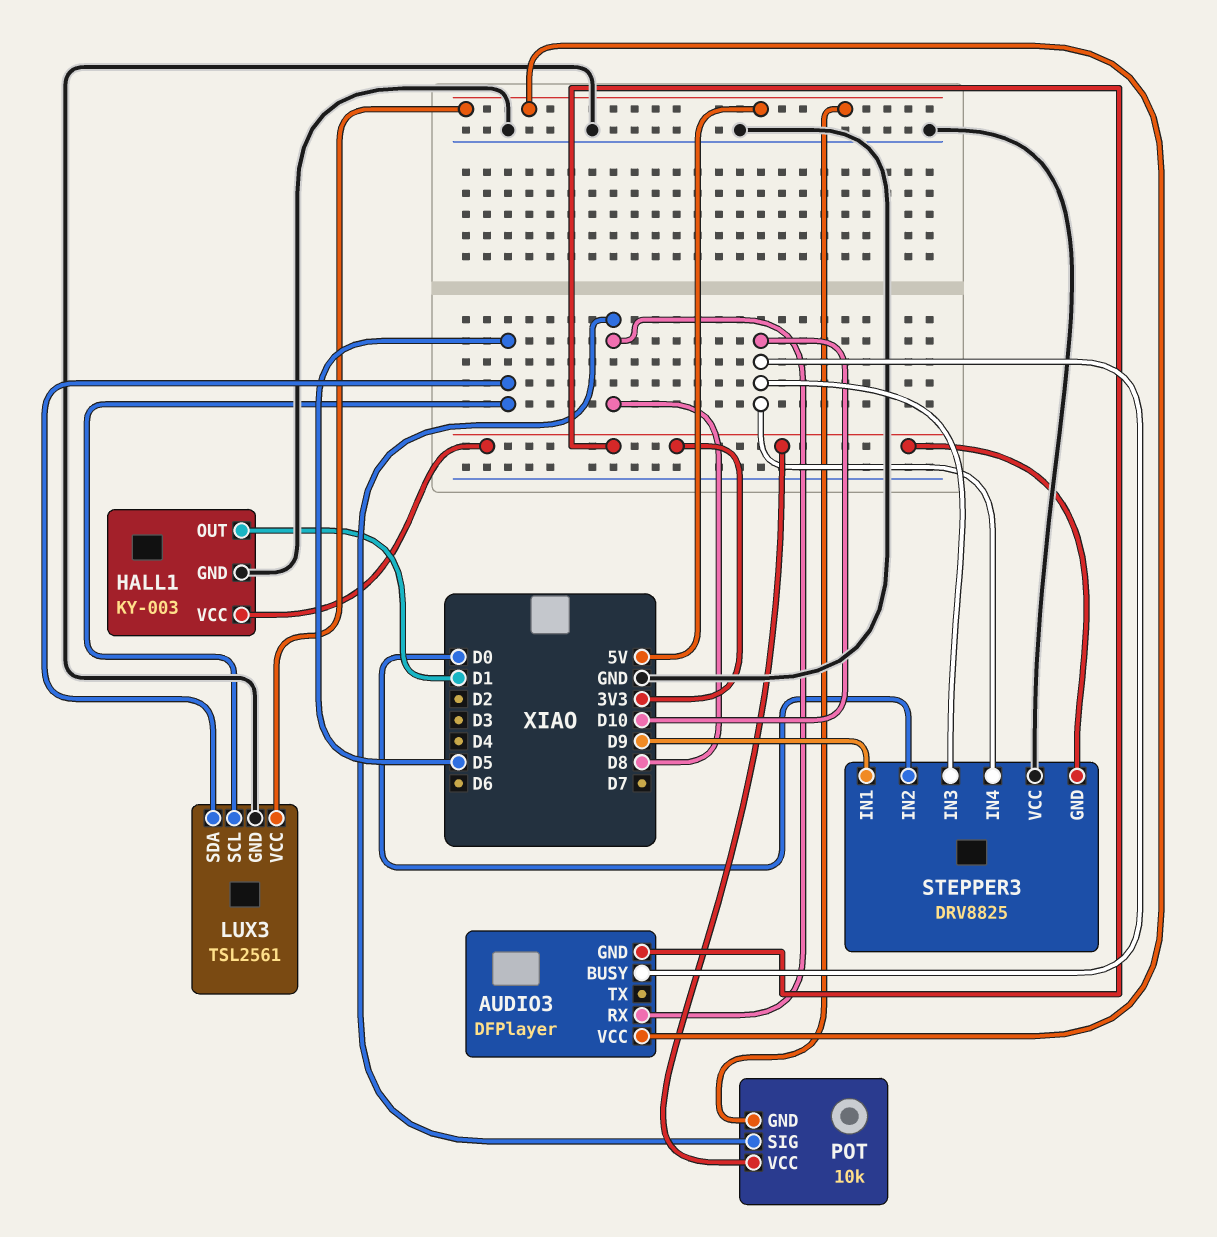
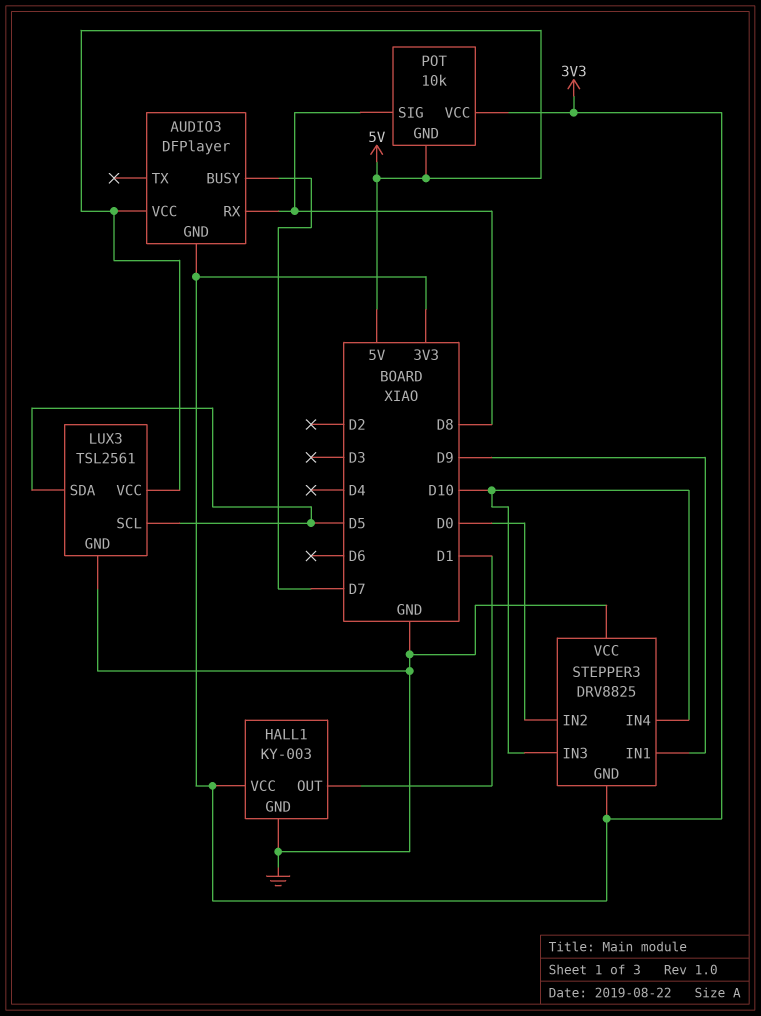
AUDIO3 pin BUSY: D10 -> D7

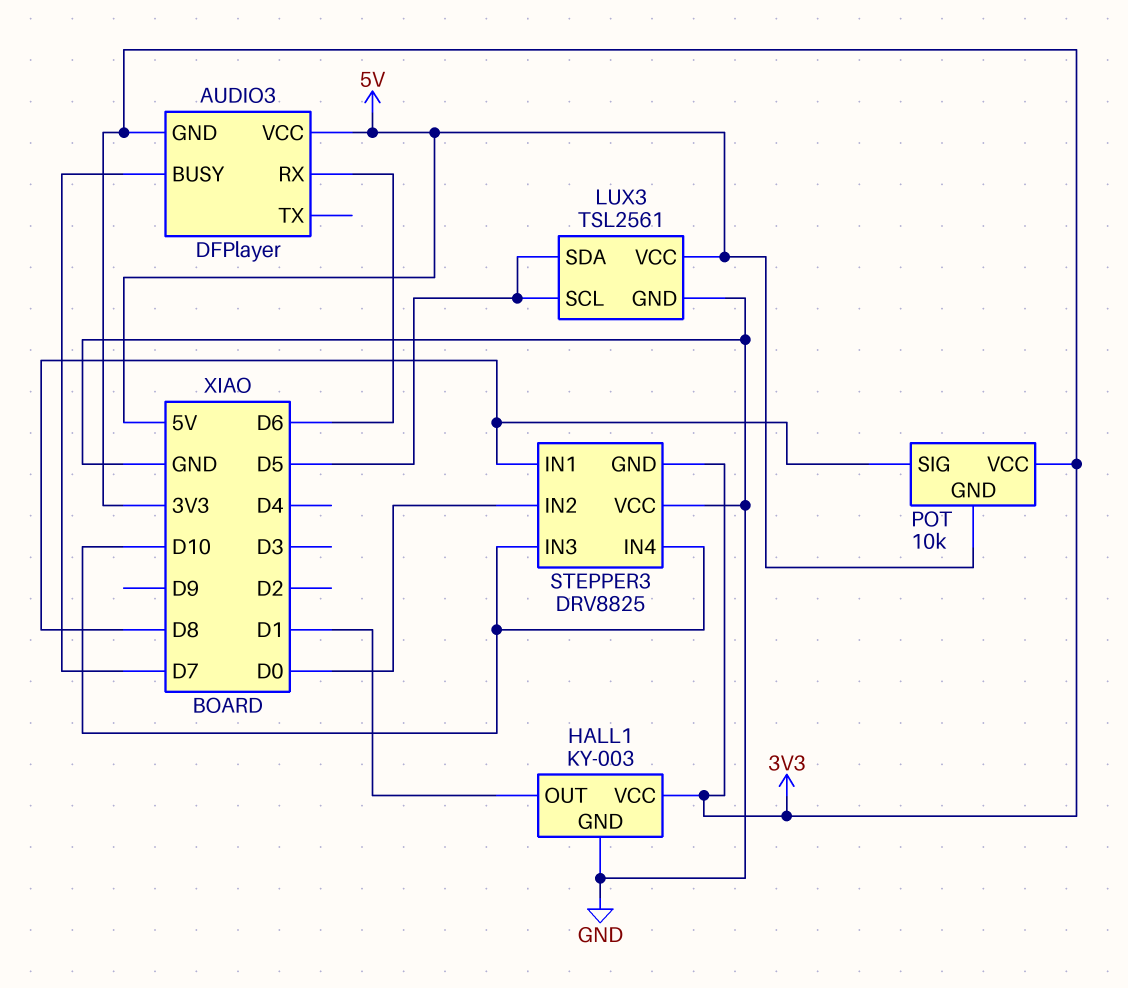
AUDIO3 pin RX: D8 -> D6
STEPPER3 pin IN1: D9 -> D8

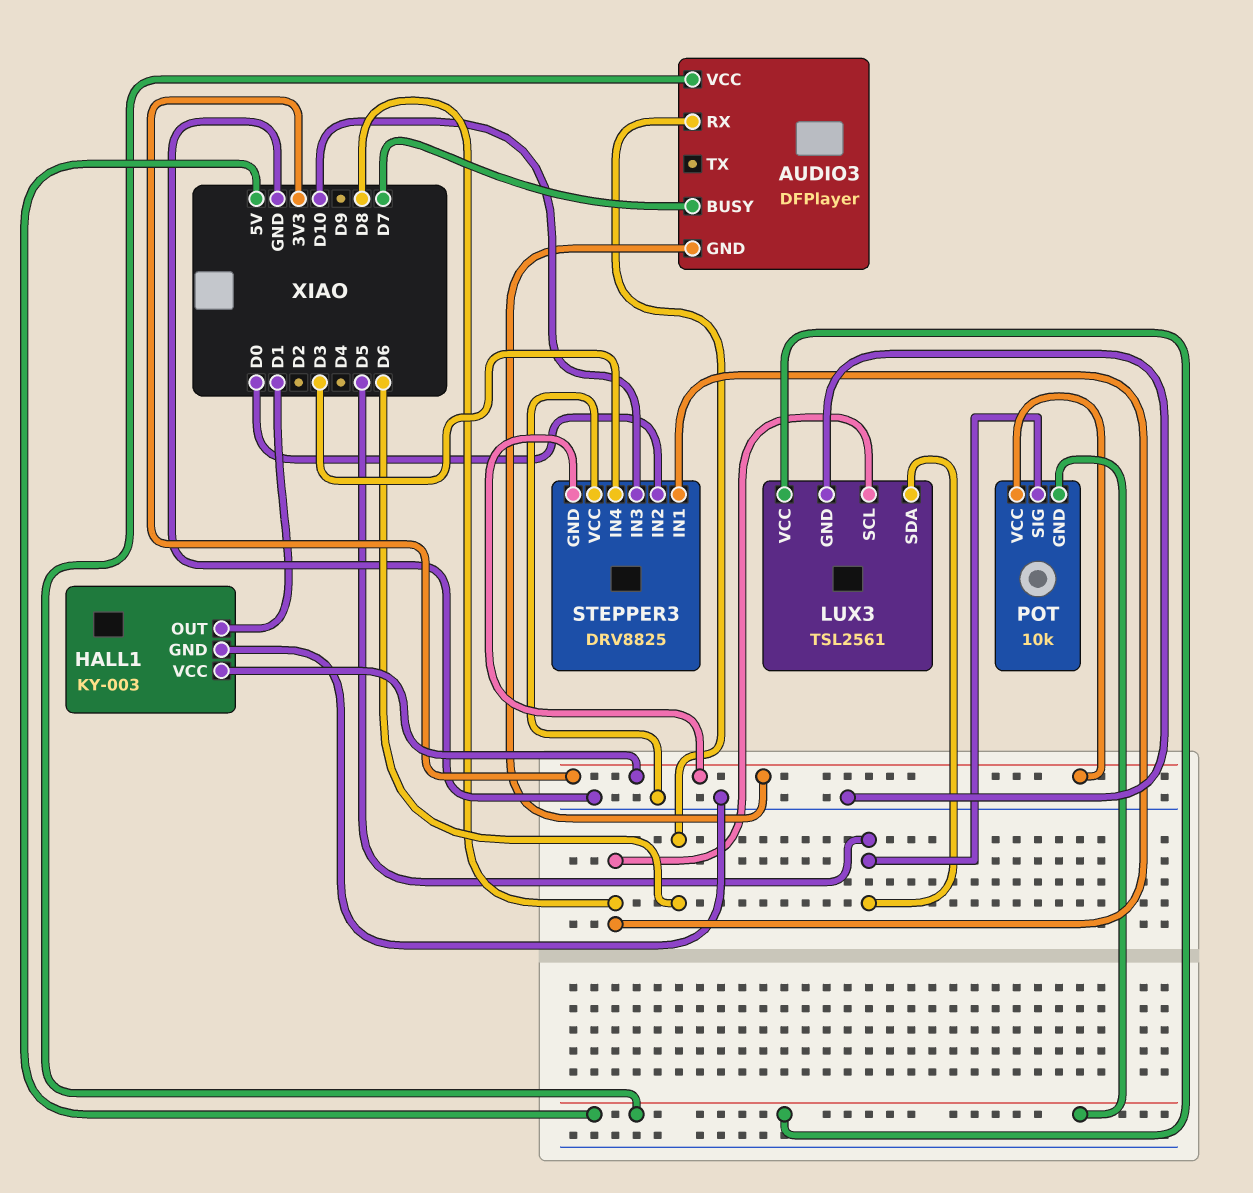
LUX3 pin SCL: D5 -> D8
POT pin SIG: D8 -> D5
STEPPER3 pin IN4: D10 -> D3

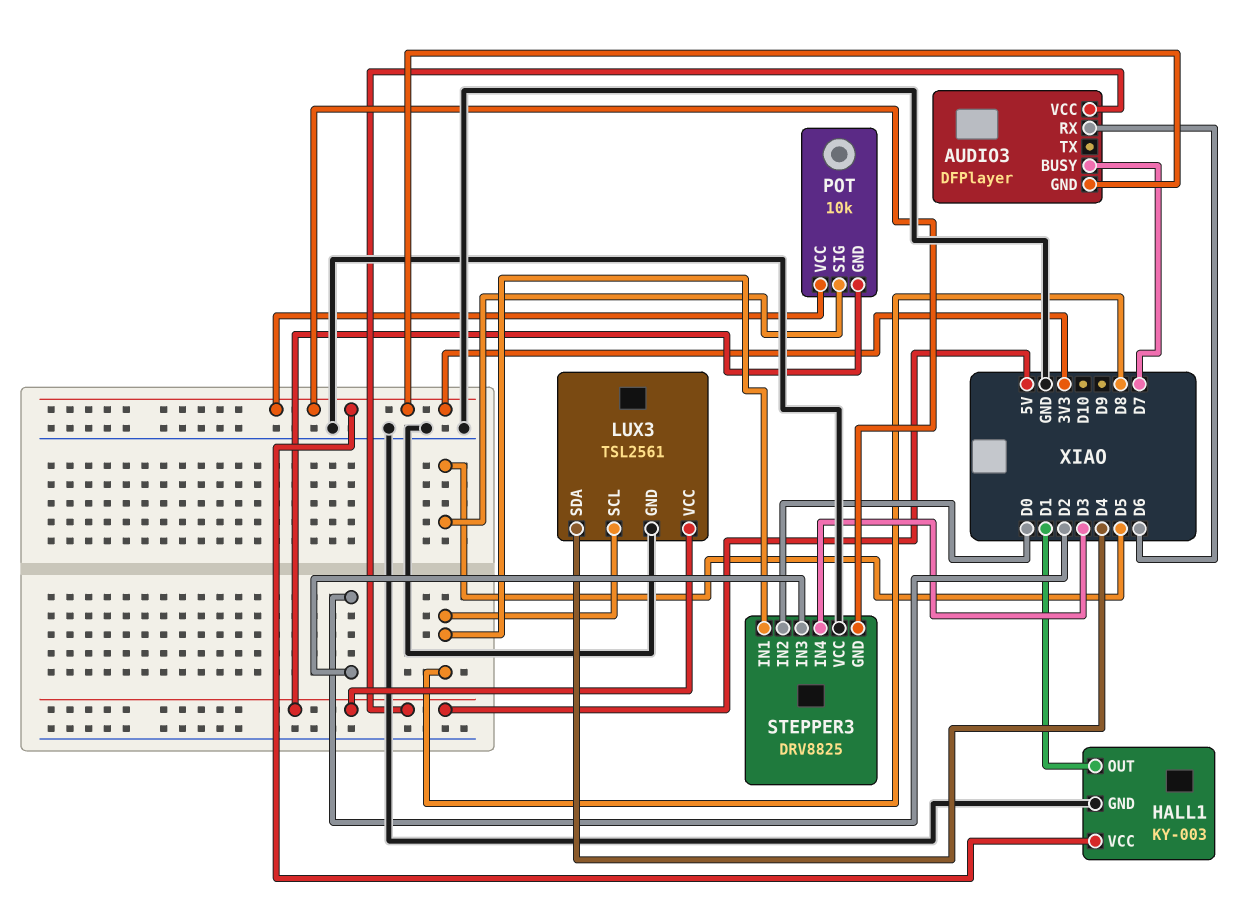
LUX3 pin SDA: D5 -> D4
STEPPER3 pin IN3: D10 -> D2

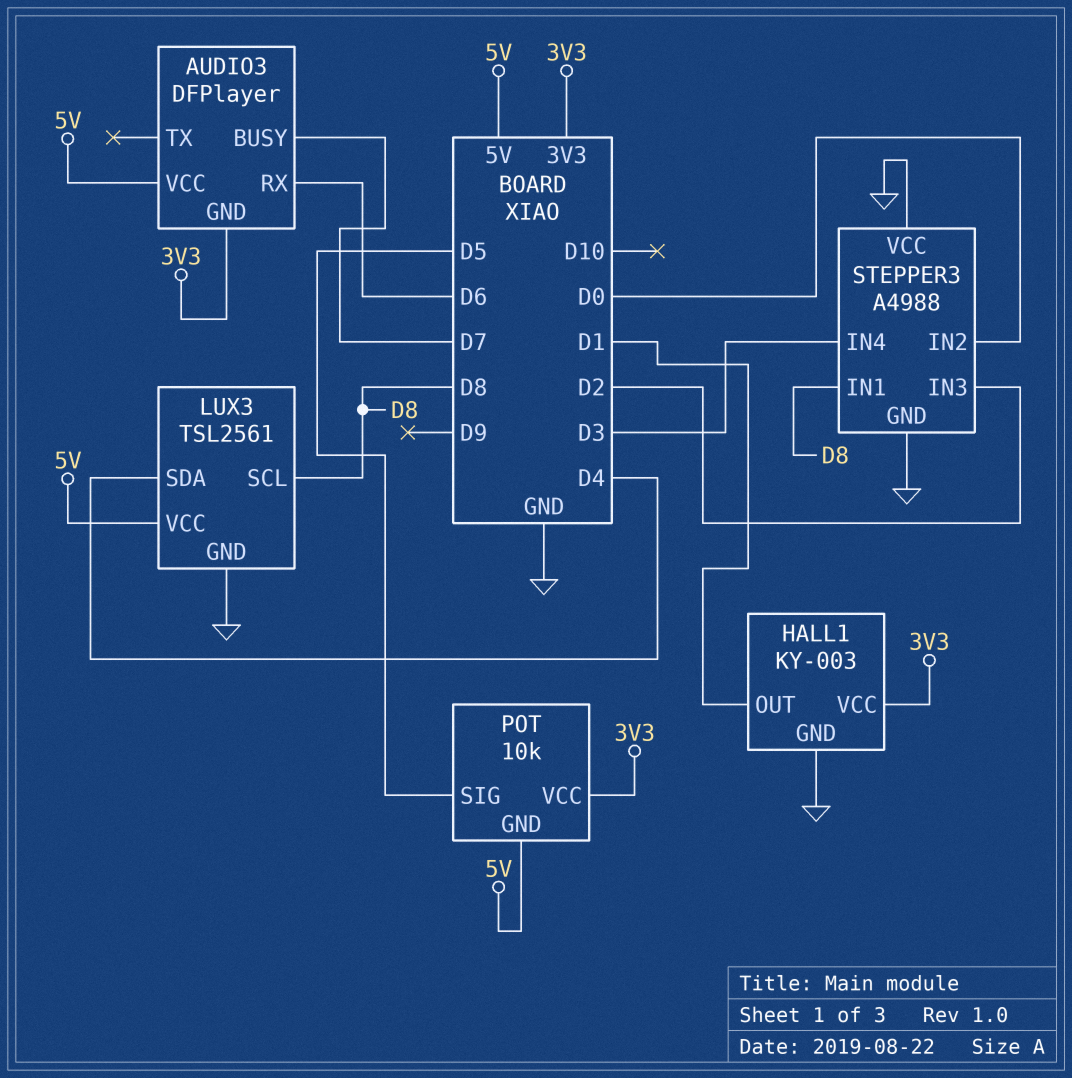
STEPPER3: DRV8825 -> A4988
STEPPER3 pin GND: 3V3 -> GND

